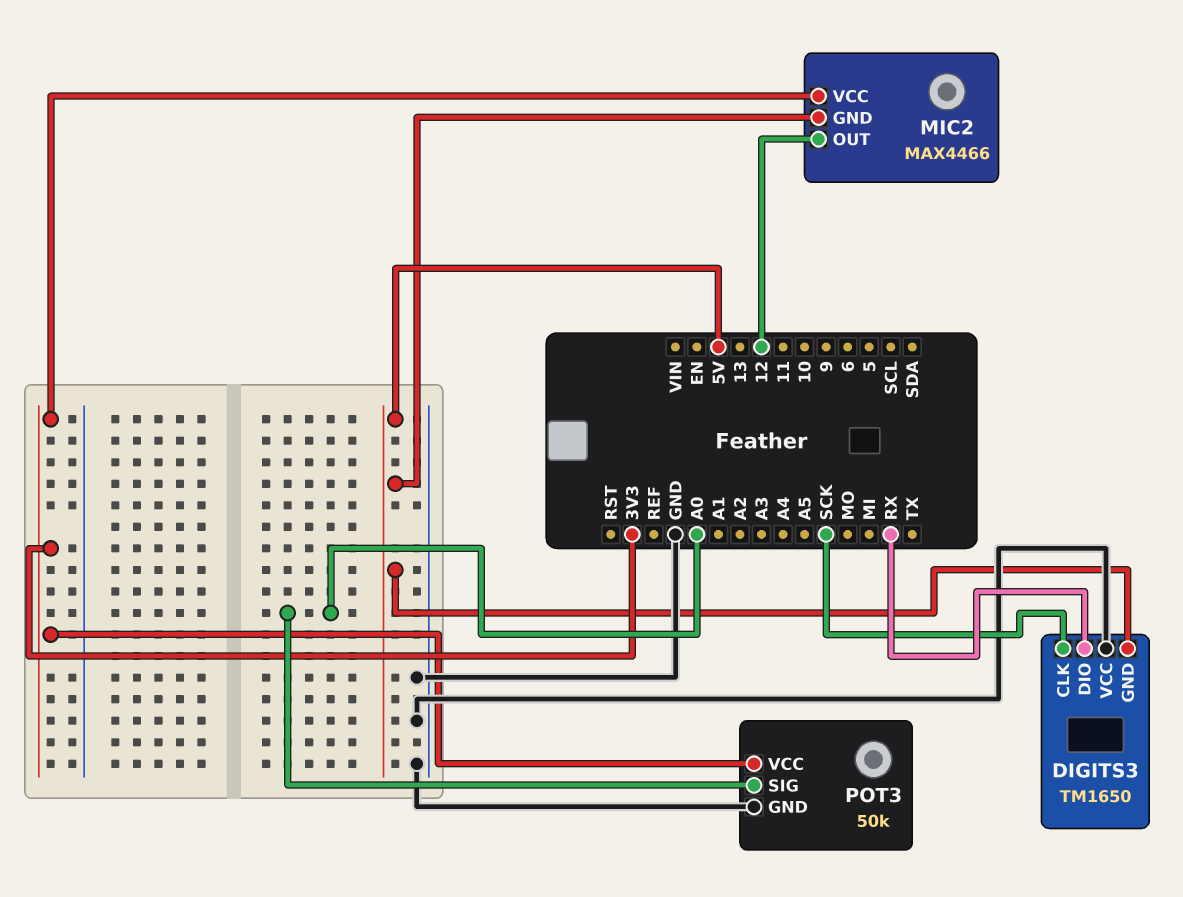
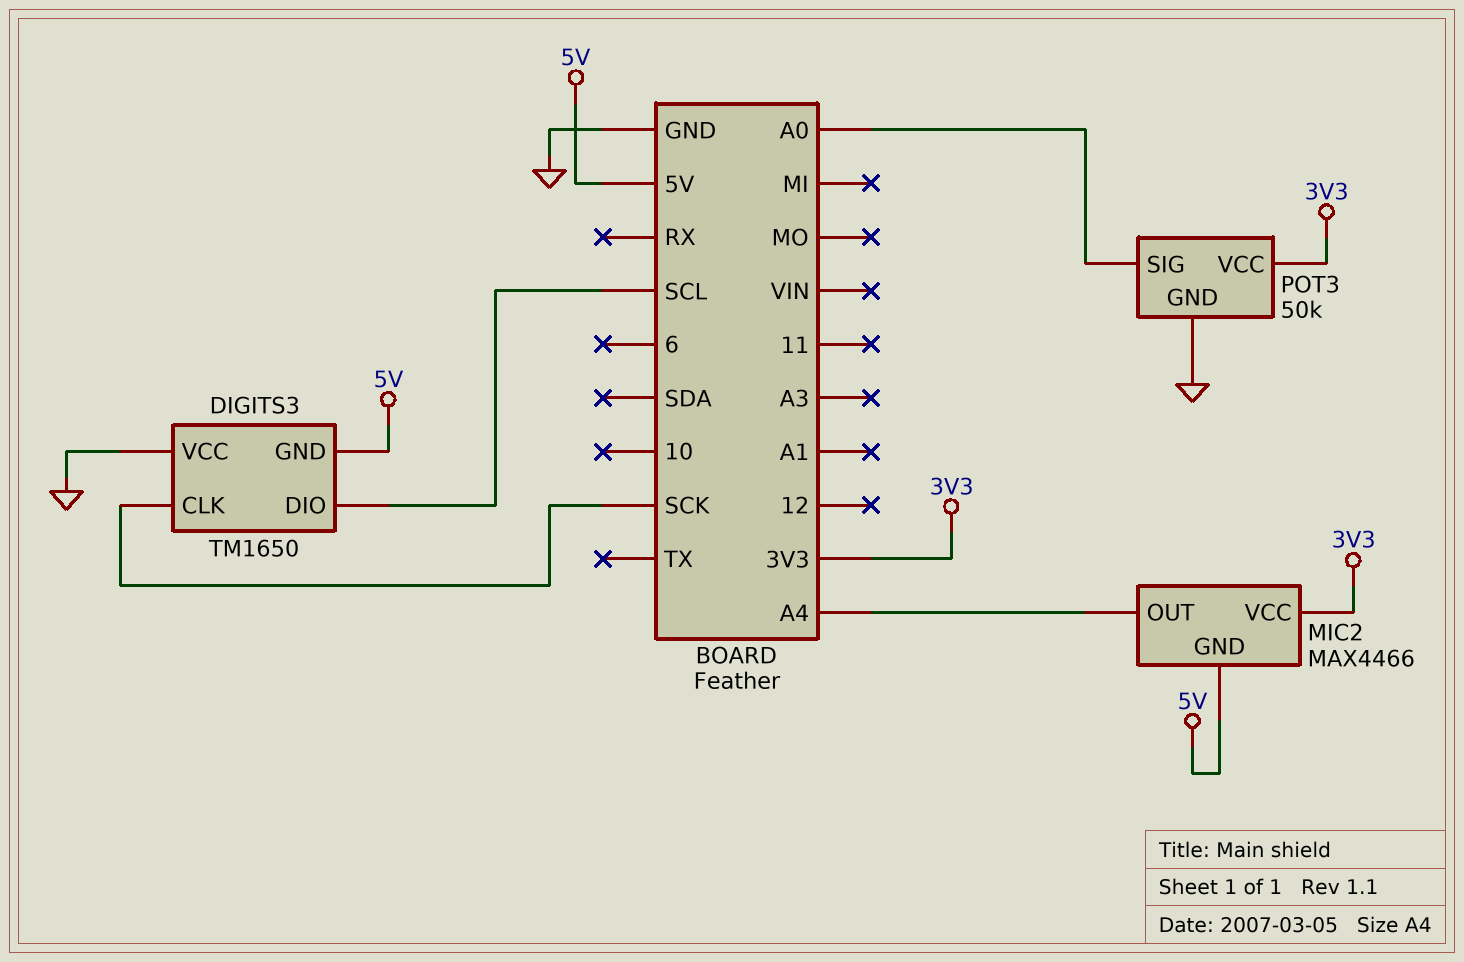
DIGITS3 pin DIO: RX -> SCL
MIC2 pin OUT: 12 -> A4

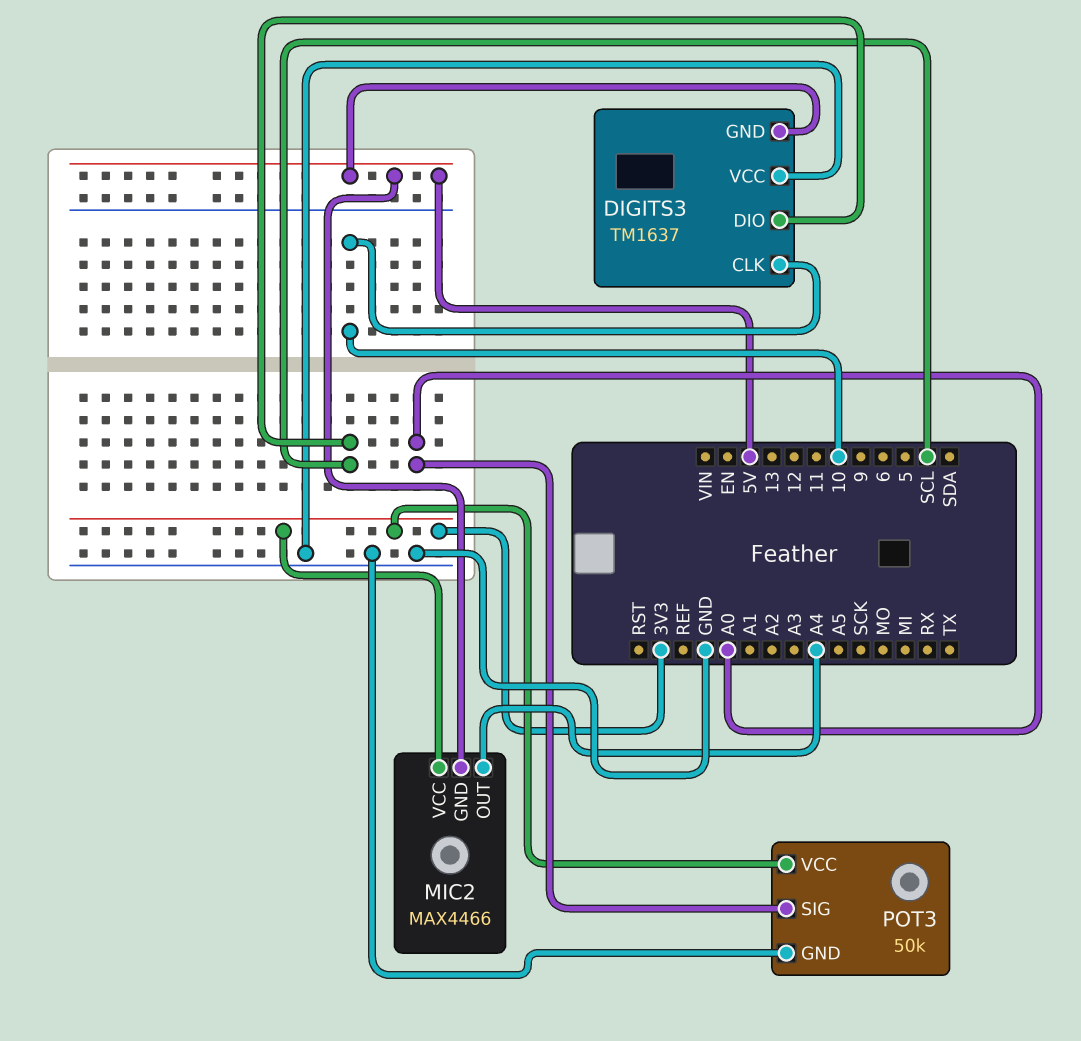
DIGITS3: TM1650 -> TM1637
DIGITS3 pin CLK: SCK -> 10

